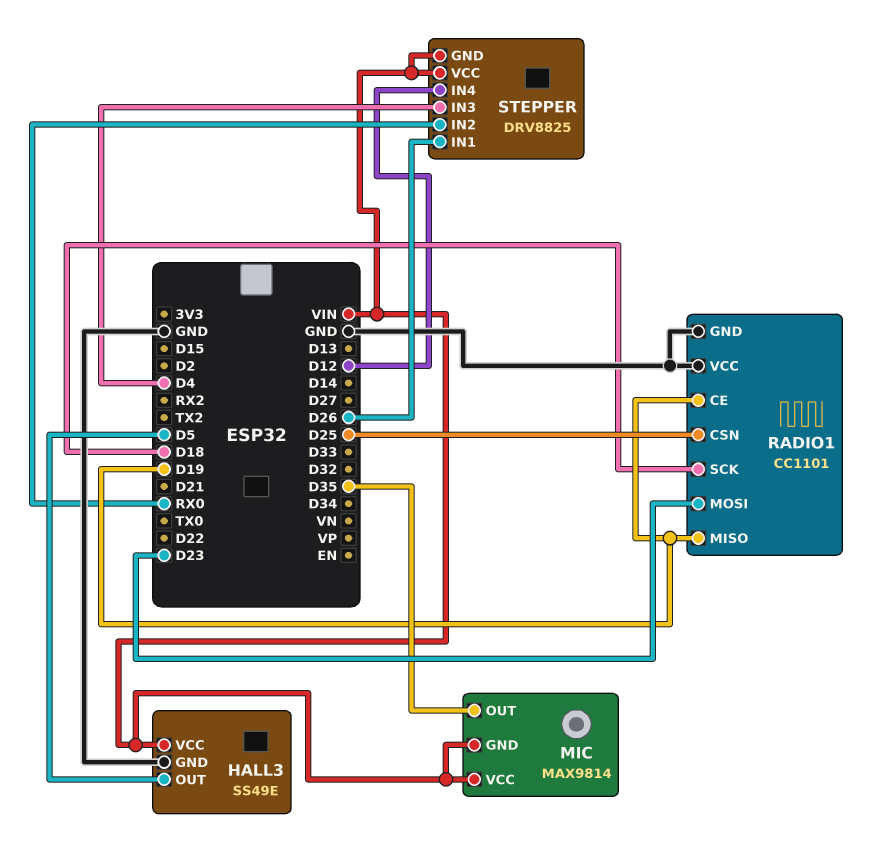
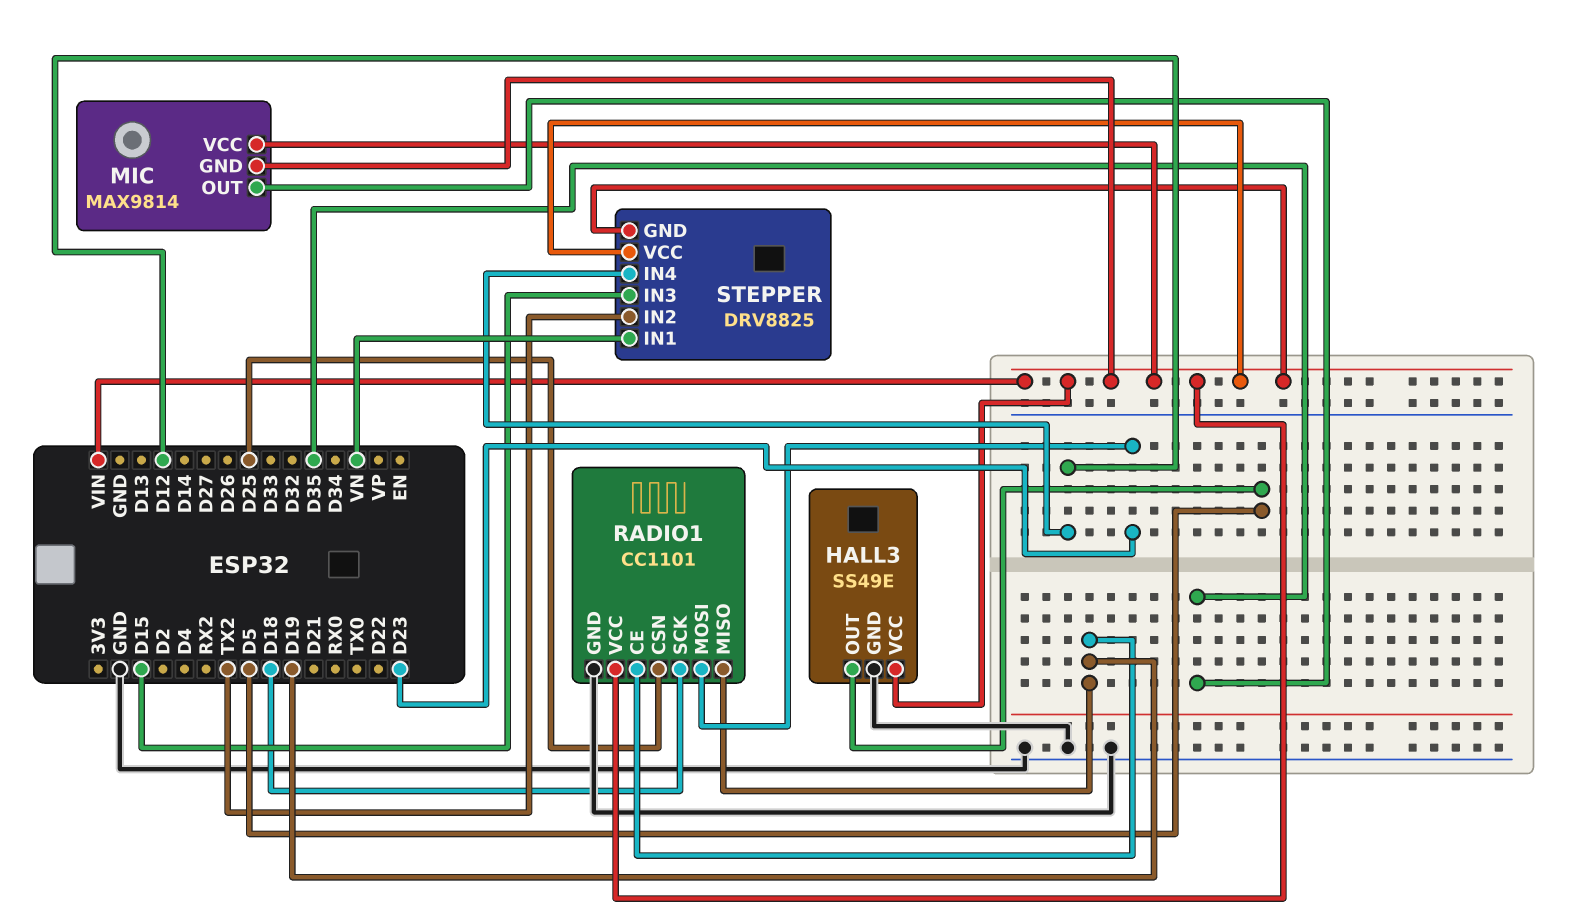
RADIO1 pin VCC: GND -> VIN
STEPPER pin IN1: D26 -> VN
STEPPER pin IN2: RX0 -> TX2
STEPPER pin IN3: D4 -> D15

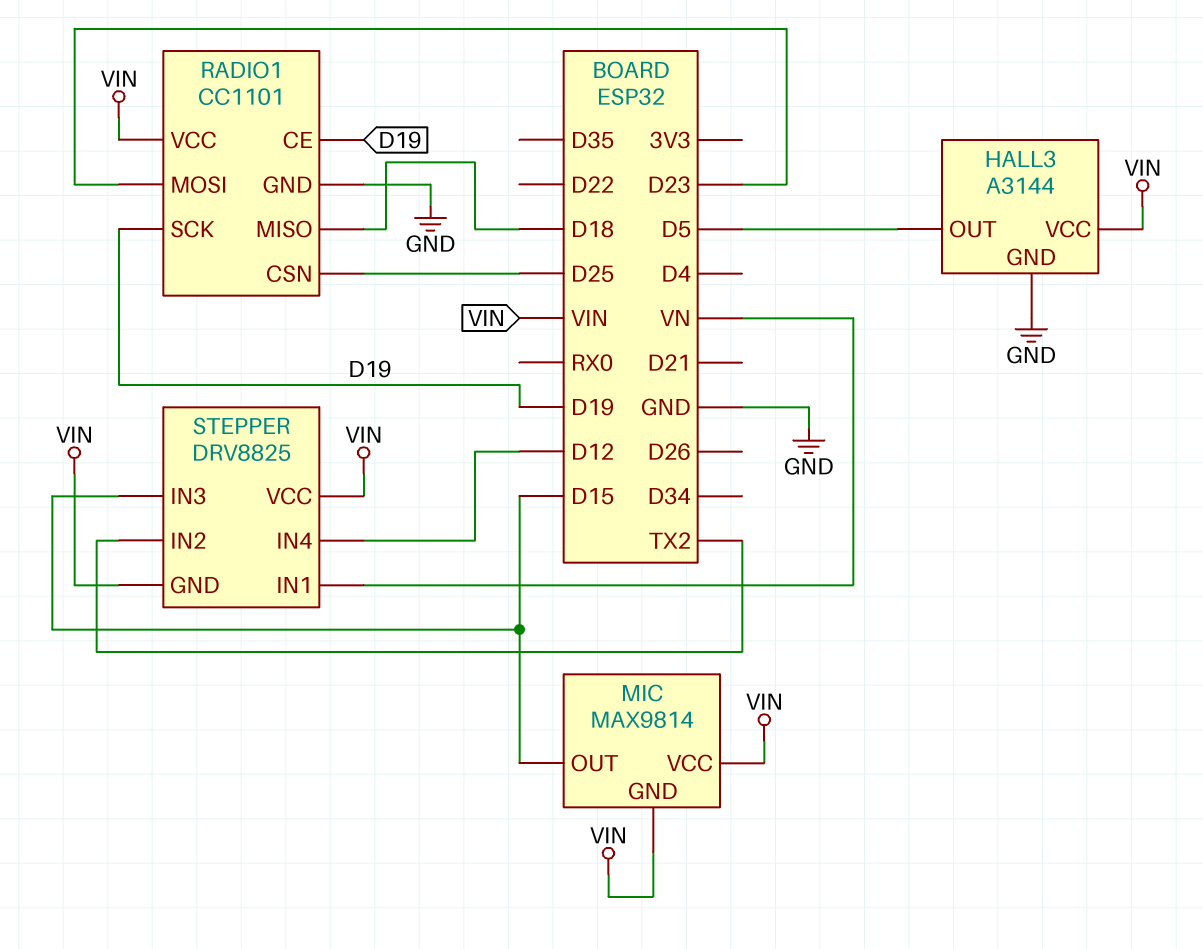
HALL3: SS49E -> A3144
MIC pin OUT: D35 -> D15
RADIO1 pin MISO: D19 -> D18
RADIO1 pin SCK: D18 -> D19

